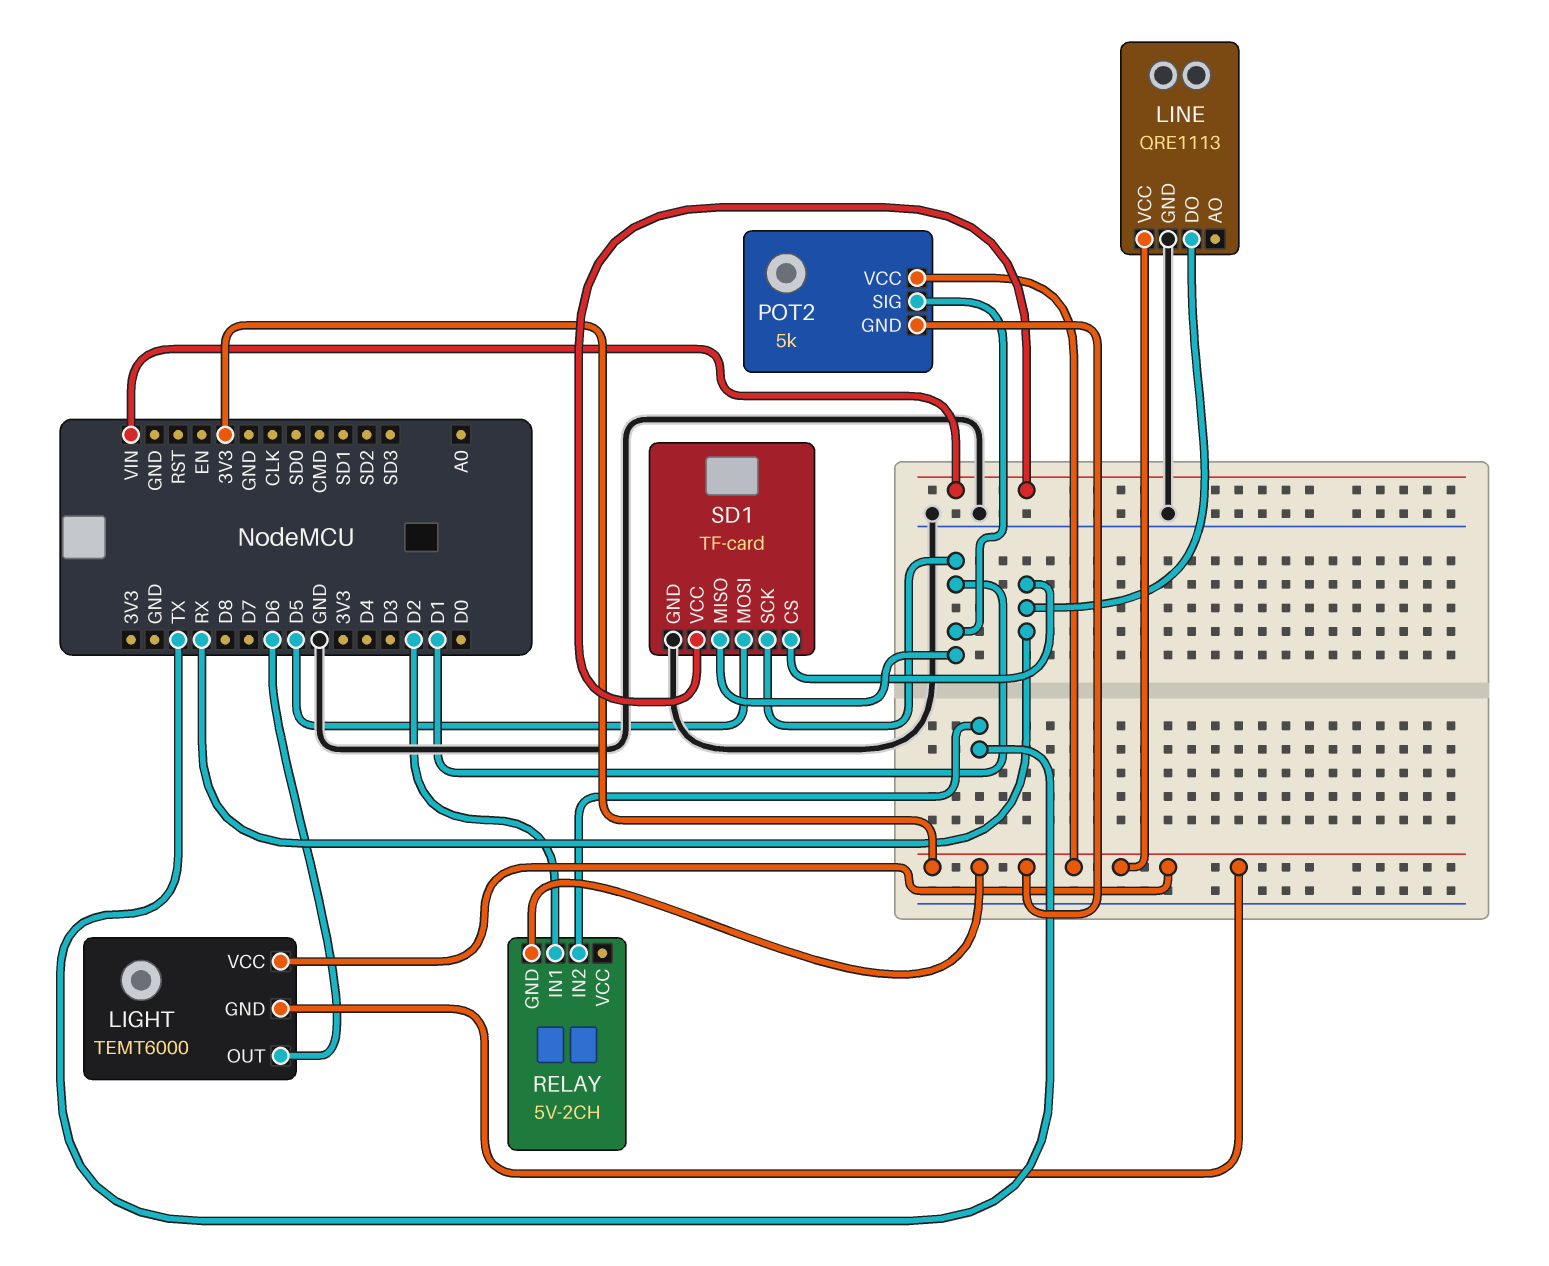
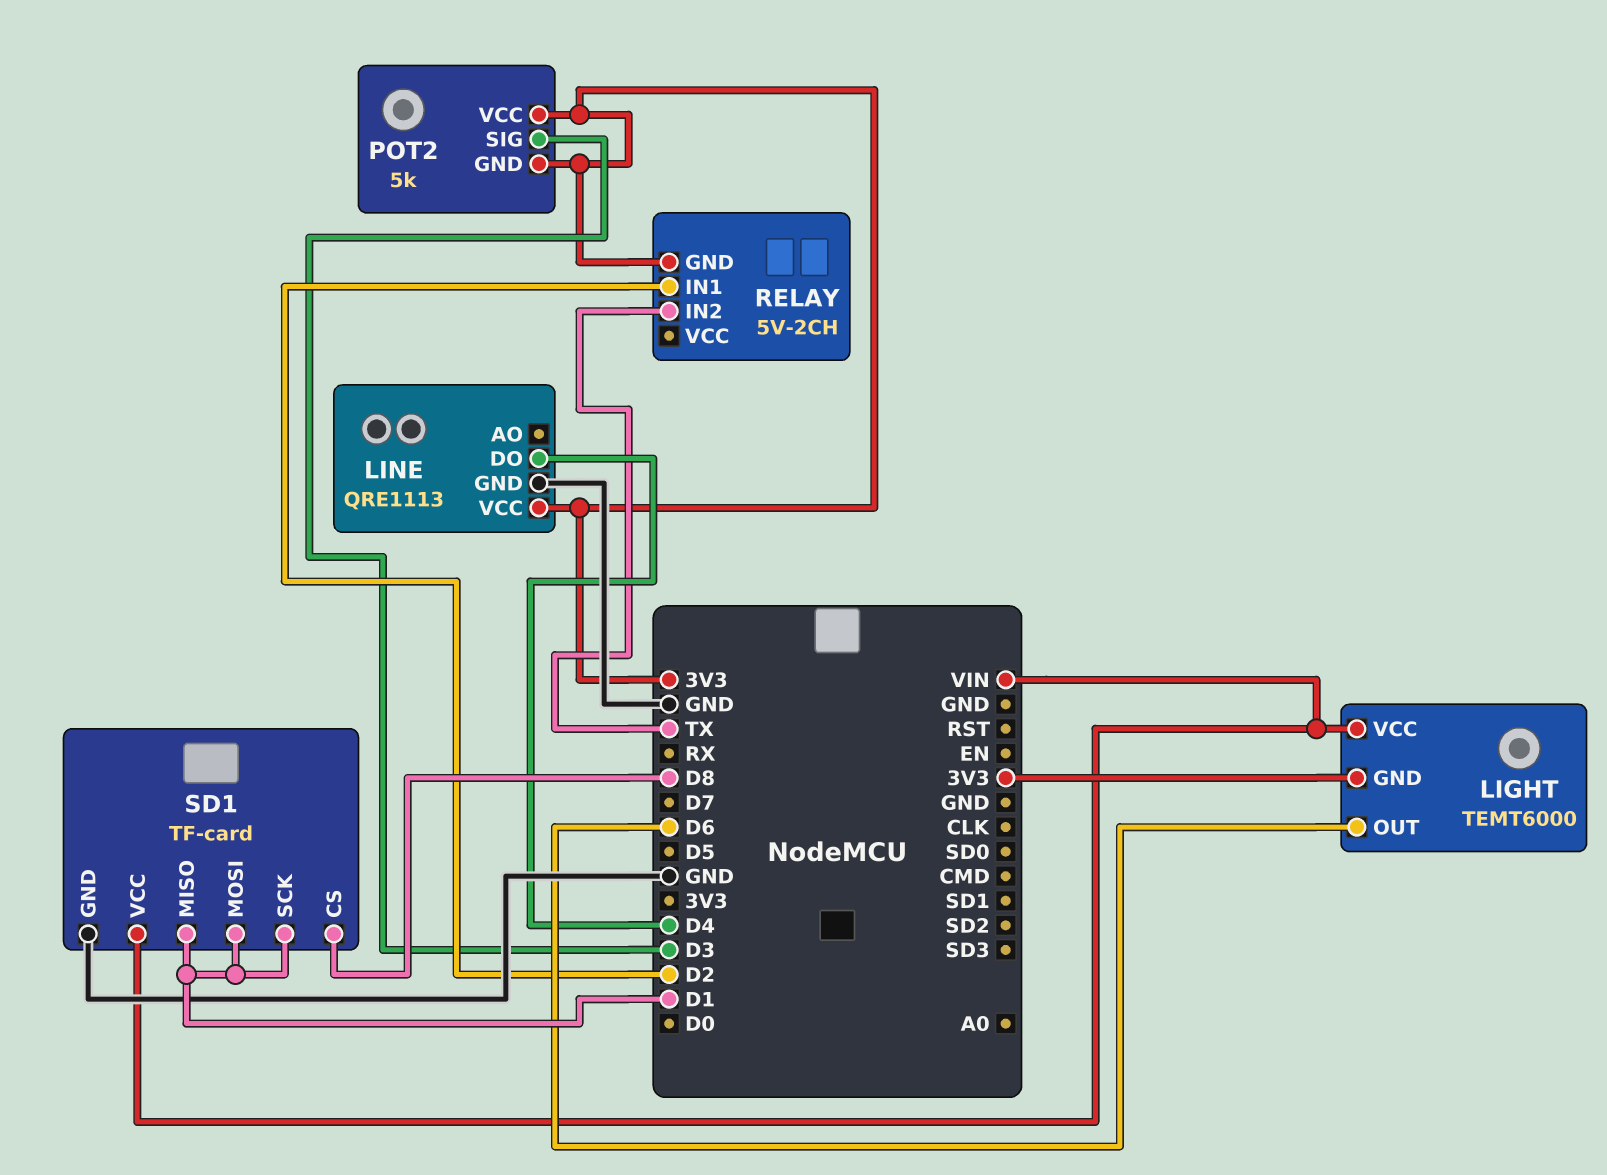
LIGHT pin VCC: 3V3 -> VIN
LINE pin DO: RX -> D4
POT2 pin SIG: D1 -> D3
SD1 pin CS: RX -> D8
SD1 pin MOSI: D5 -> D1

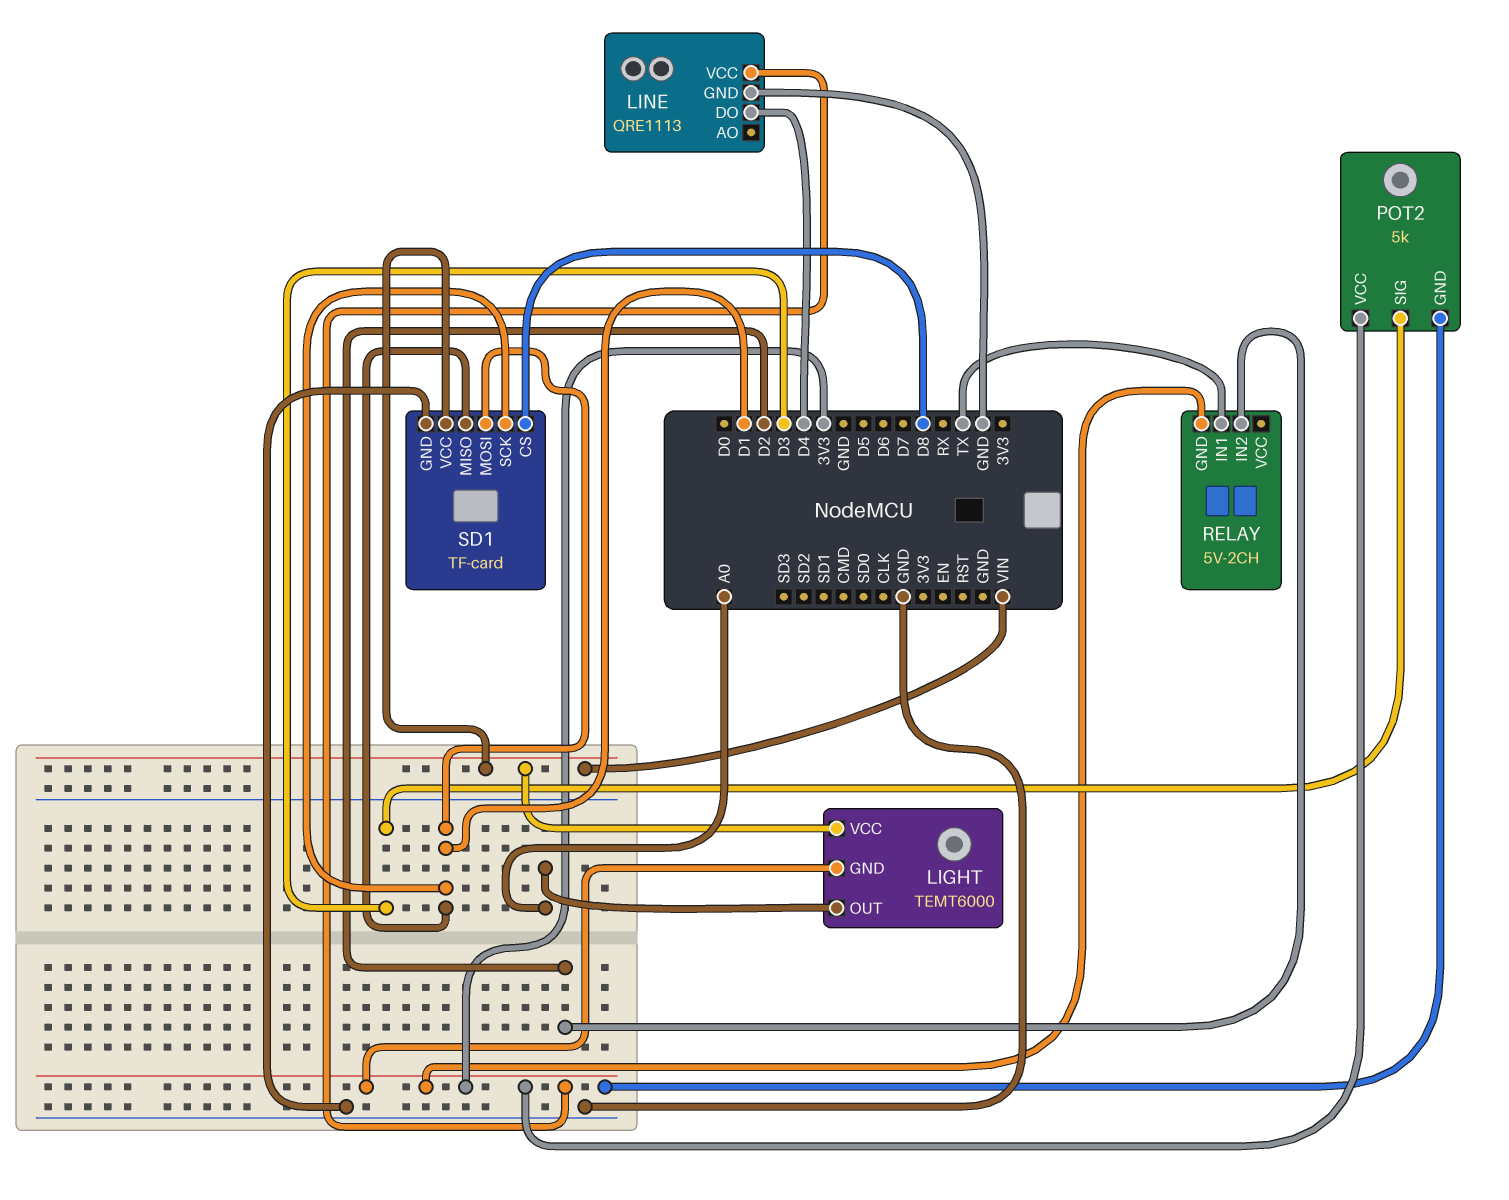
LIGHT pin OUT: D6 -> A0
RELAY pin IN1: D2 -> TX
RELAY pin IN2: TX -> D2

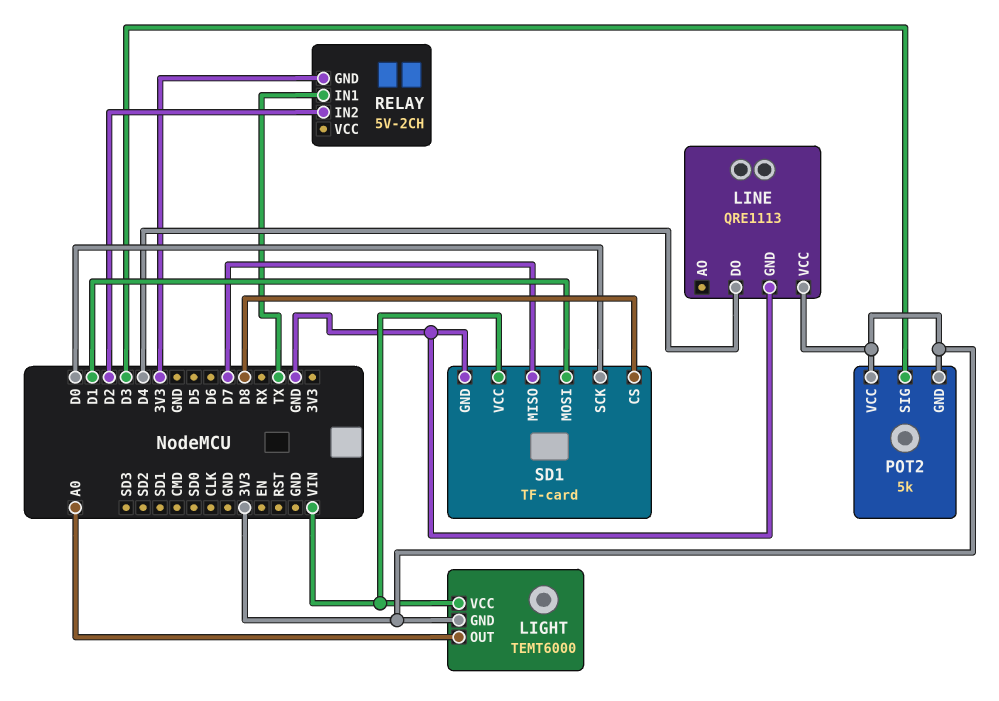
SD1 pin MISO: D1 -> D7
SD1 pin SCK: D1 -> D0

